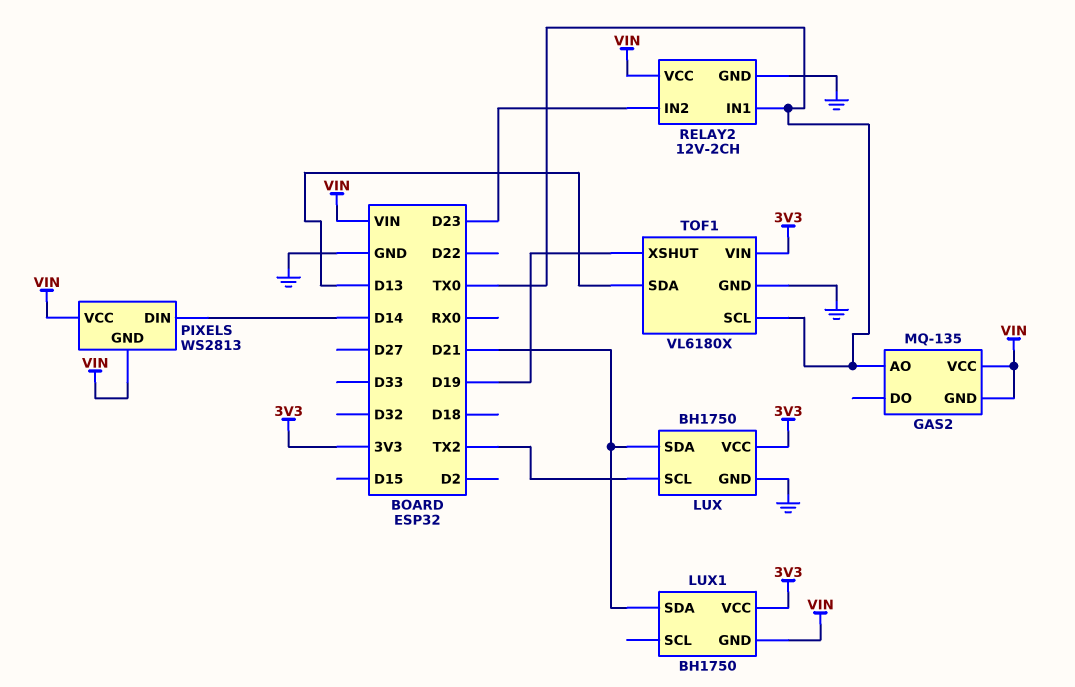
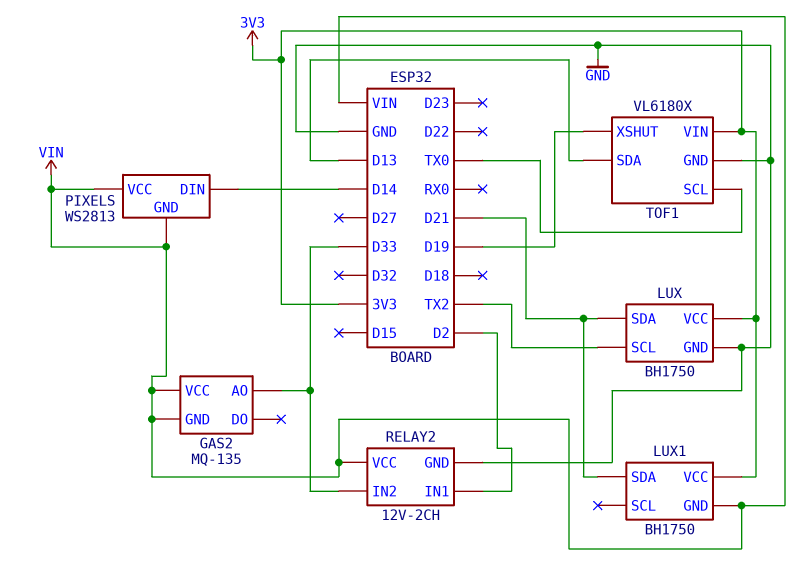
GAS2 pin AO: TX0 -> D33
RELAY2 pin IN1: TX0 -> D2
RELAY2 pin IN2: D23 -> D33

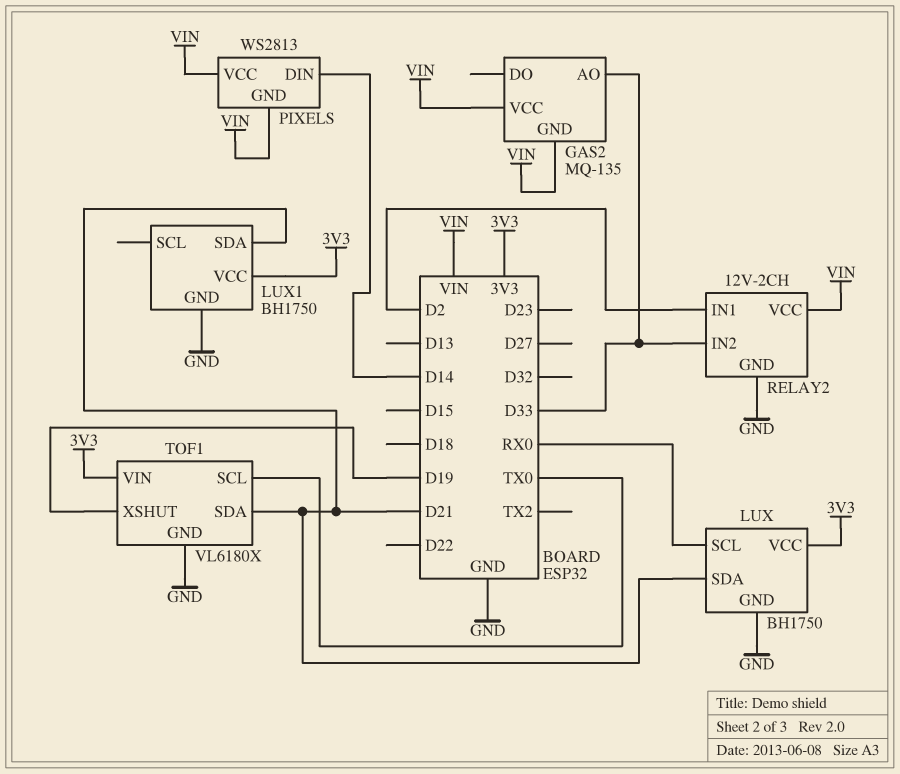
LUX pin SCL: TX2 -> RX0
LUX1 pin GND: VIN -> GND
TOF1 pin SDA: D13 -> D21

